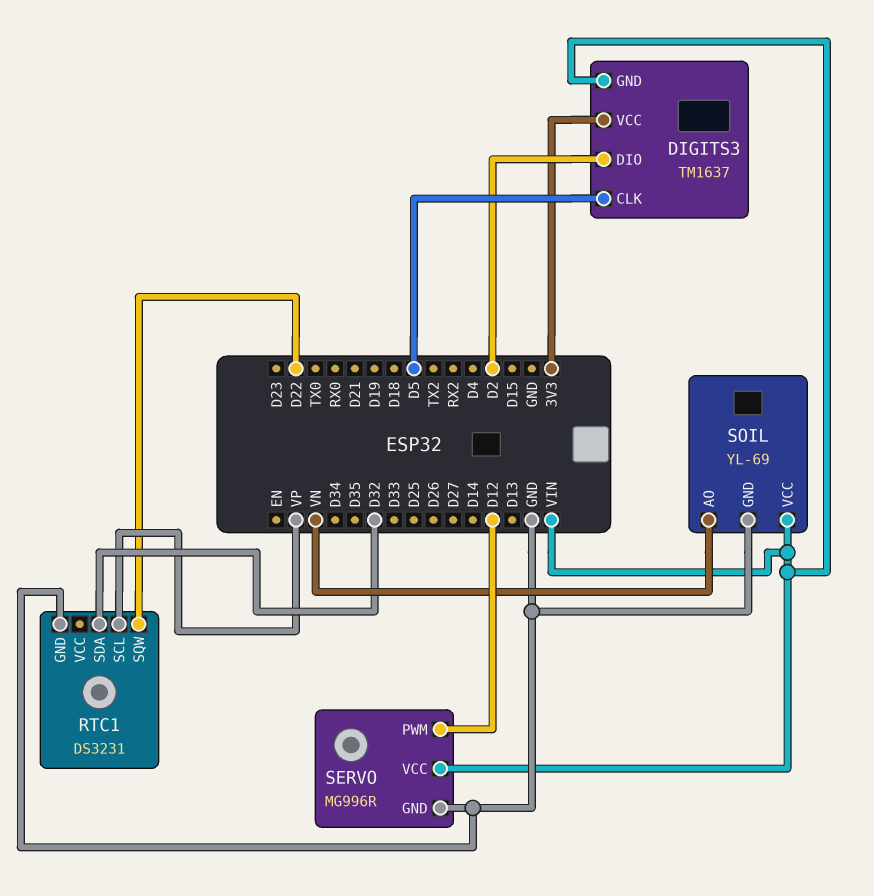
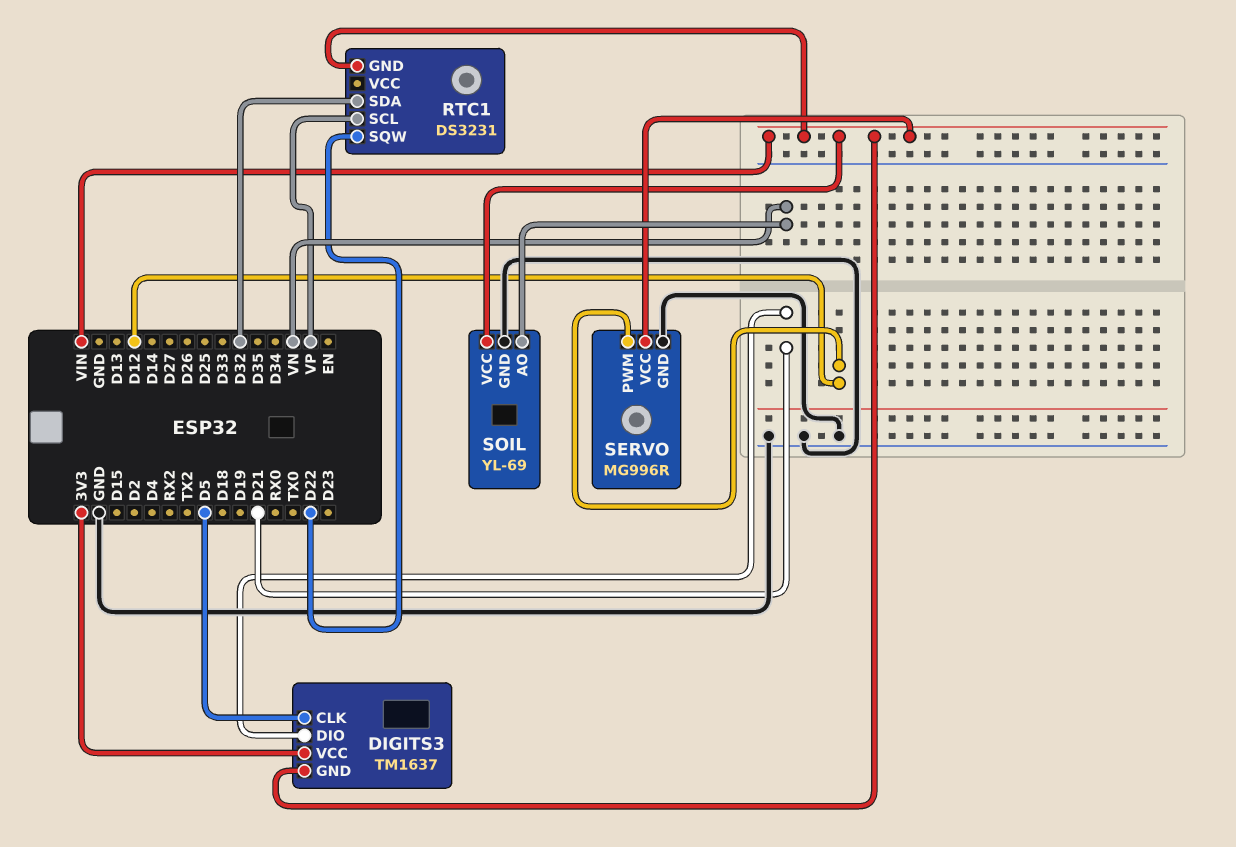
DIGITS3 pin DIO: D2 -> D21
RTC1 pin GND: GND -> VIN

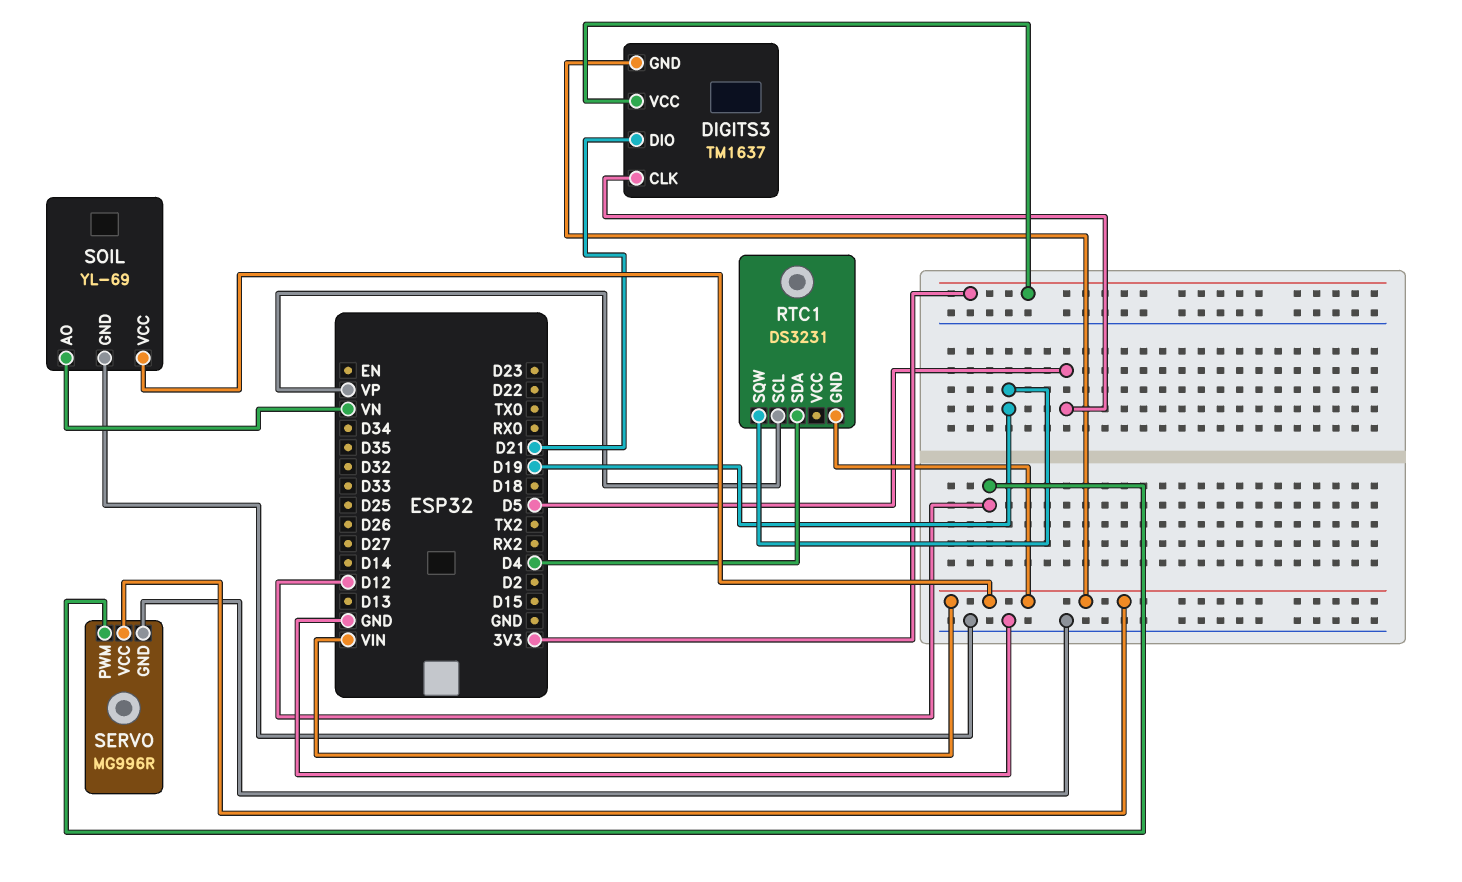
RTC1 pin SDA: D32 -> D4
RTC1 pin SQW: D22 -> D19

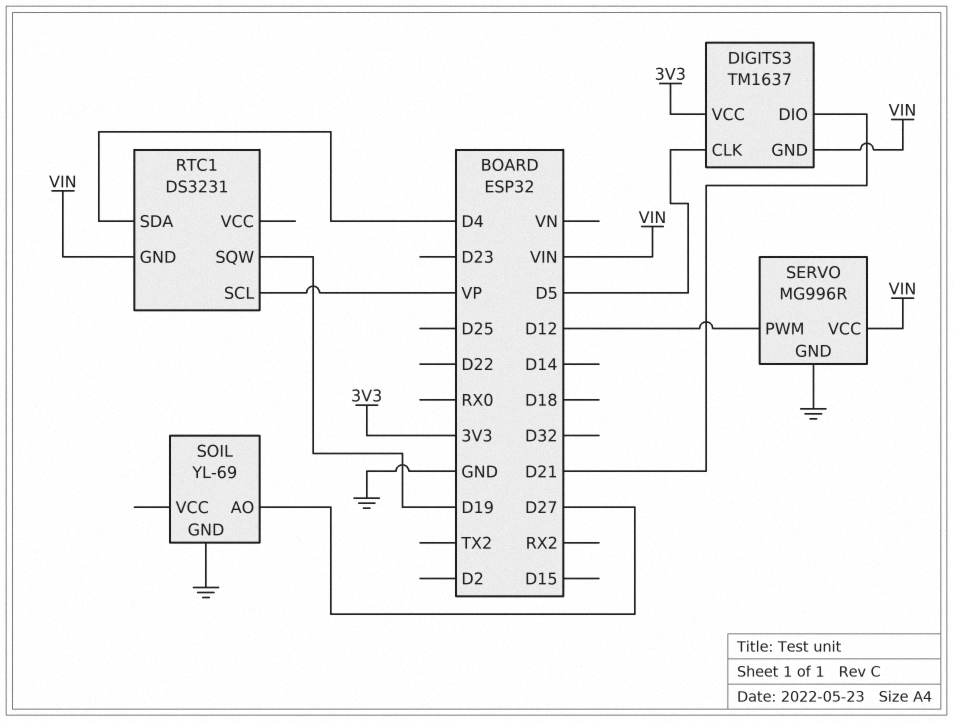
SOIL pin AO: VN -> D27
SOIL pin VCC: VIN -> none

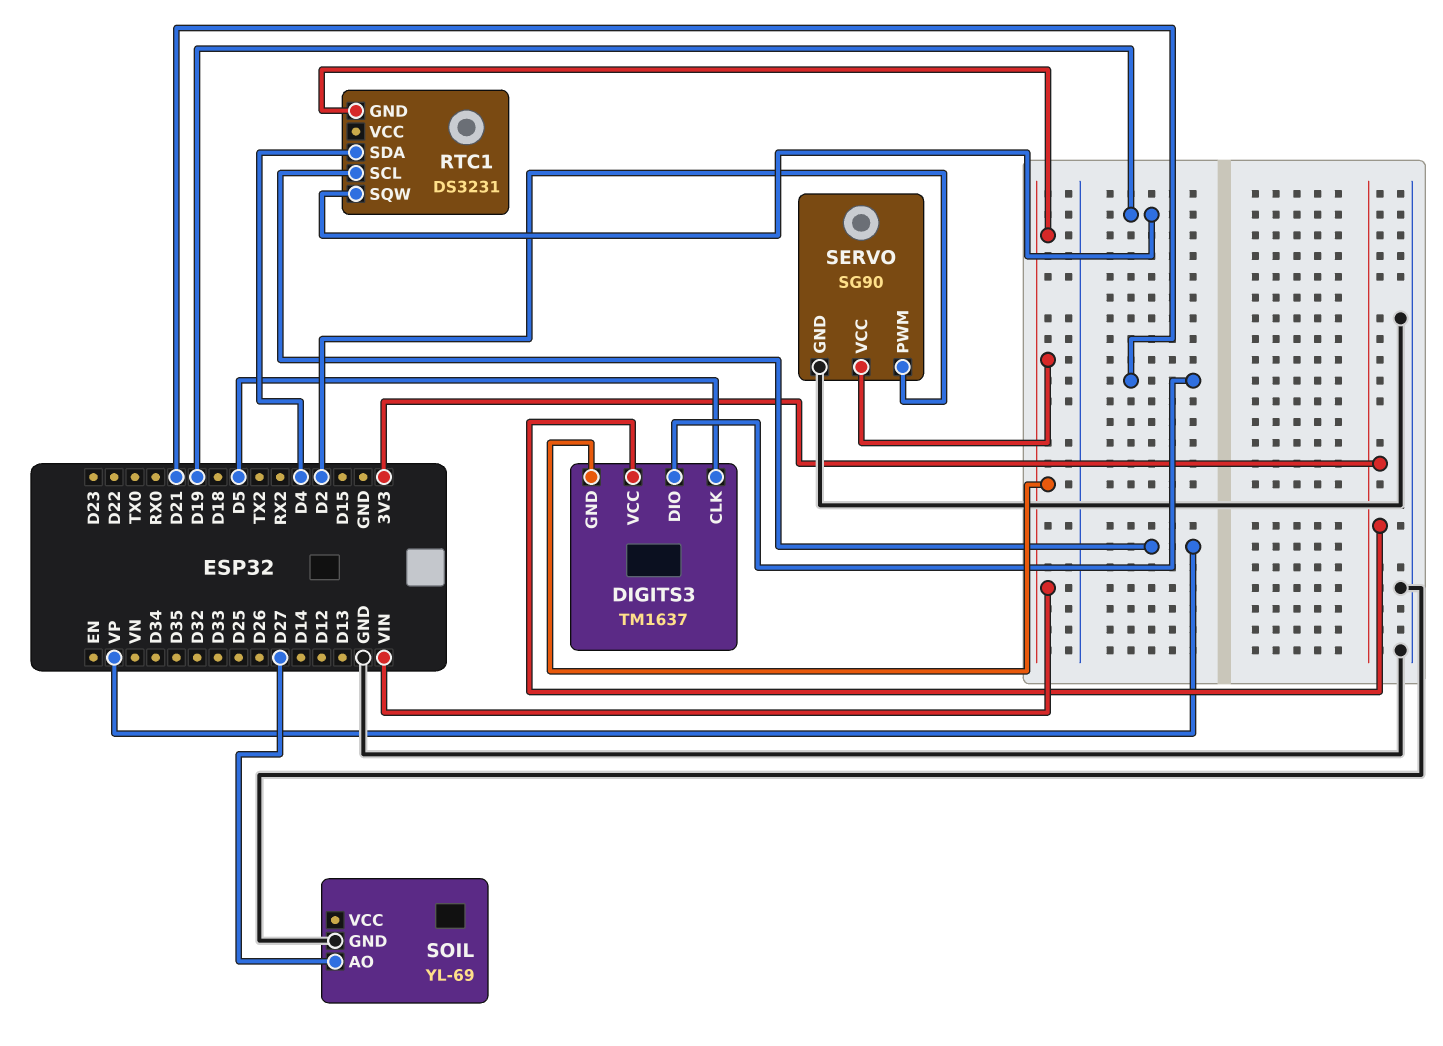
SERVO: MG996R -> SG90
SERVO pin PWM: D12 -> D2

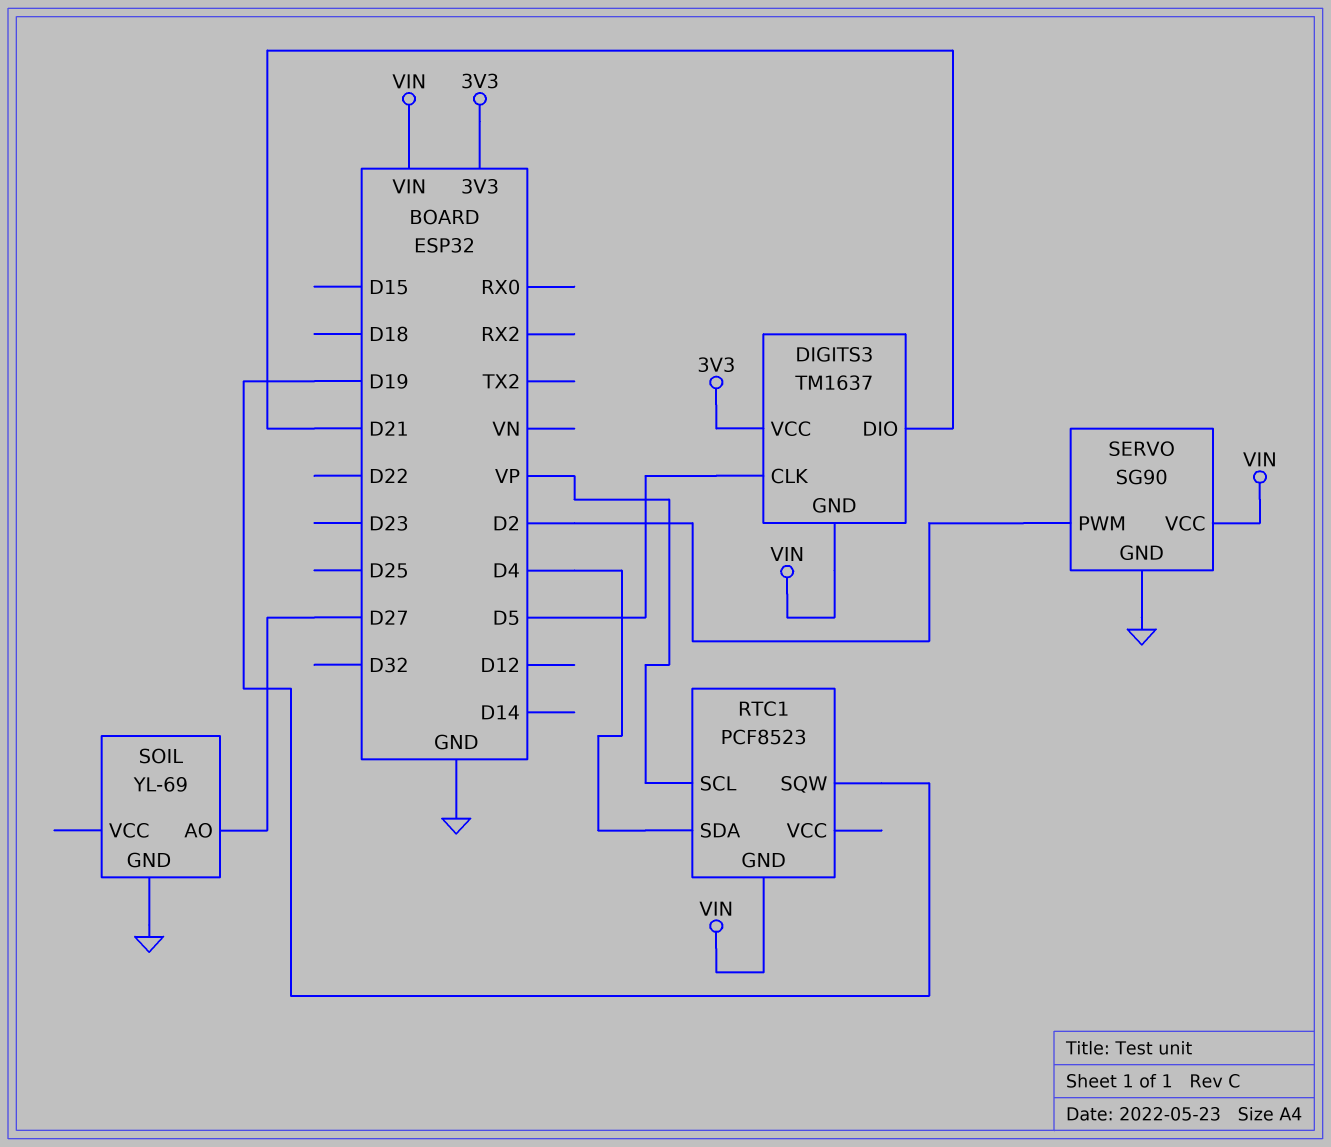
RTC1: DS3231 -> PCF8523

